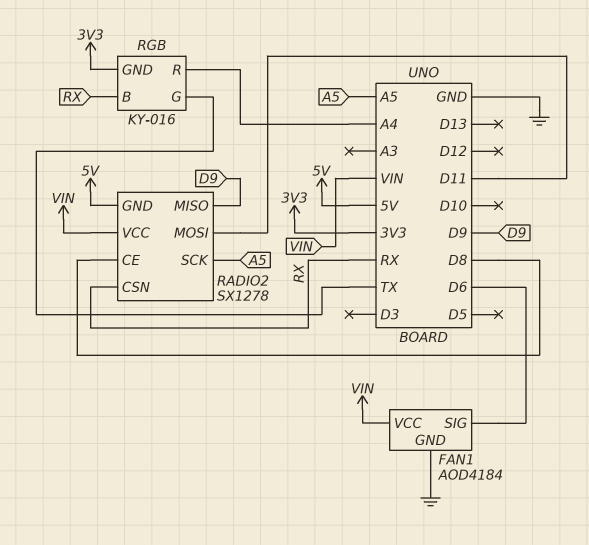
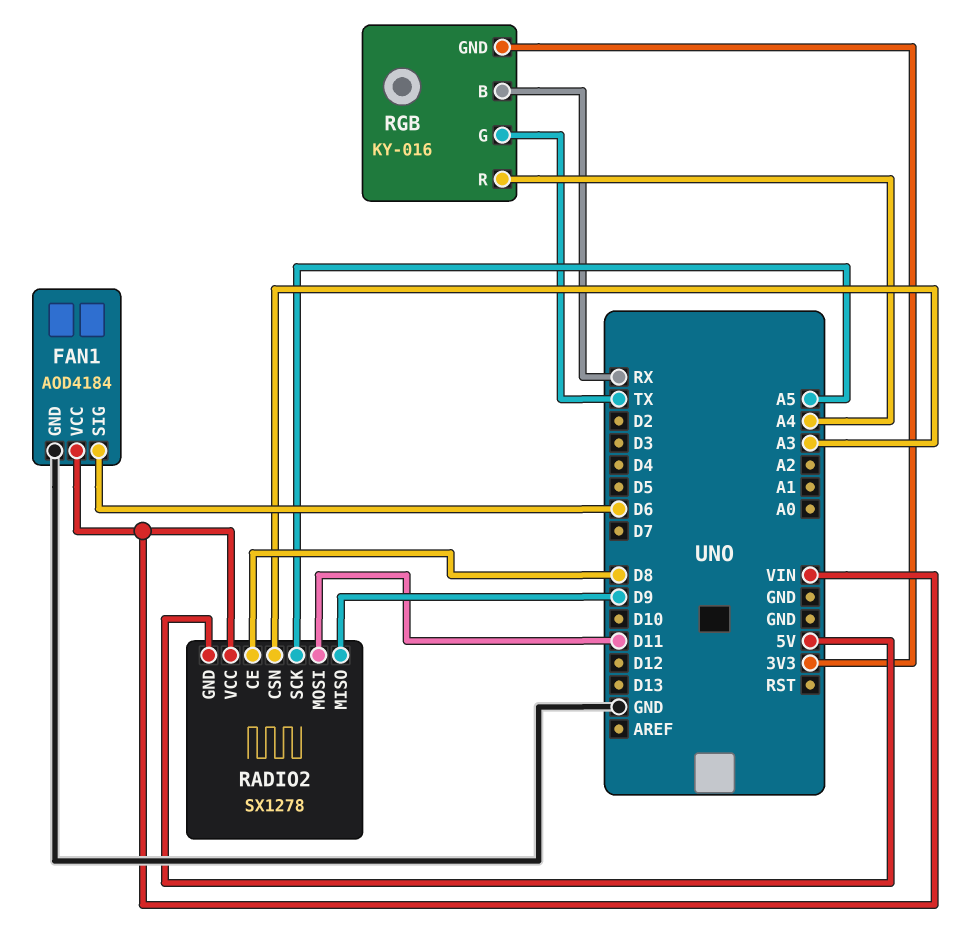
RADIO2 pin CSN: RX -> A3

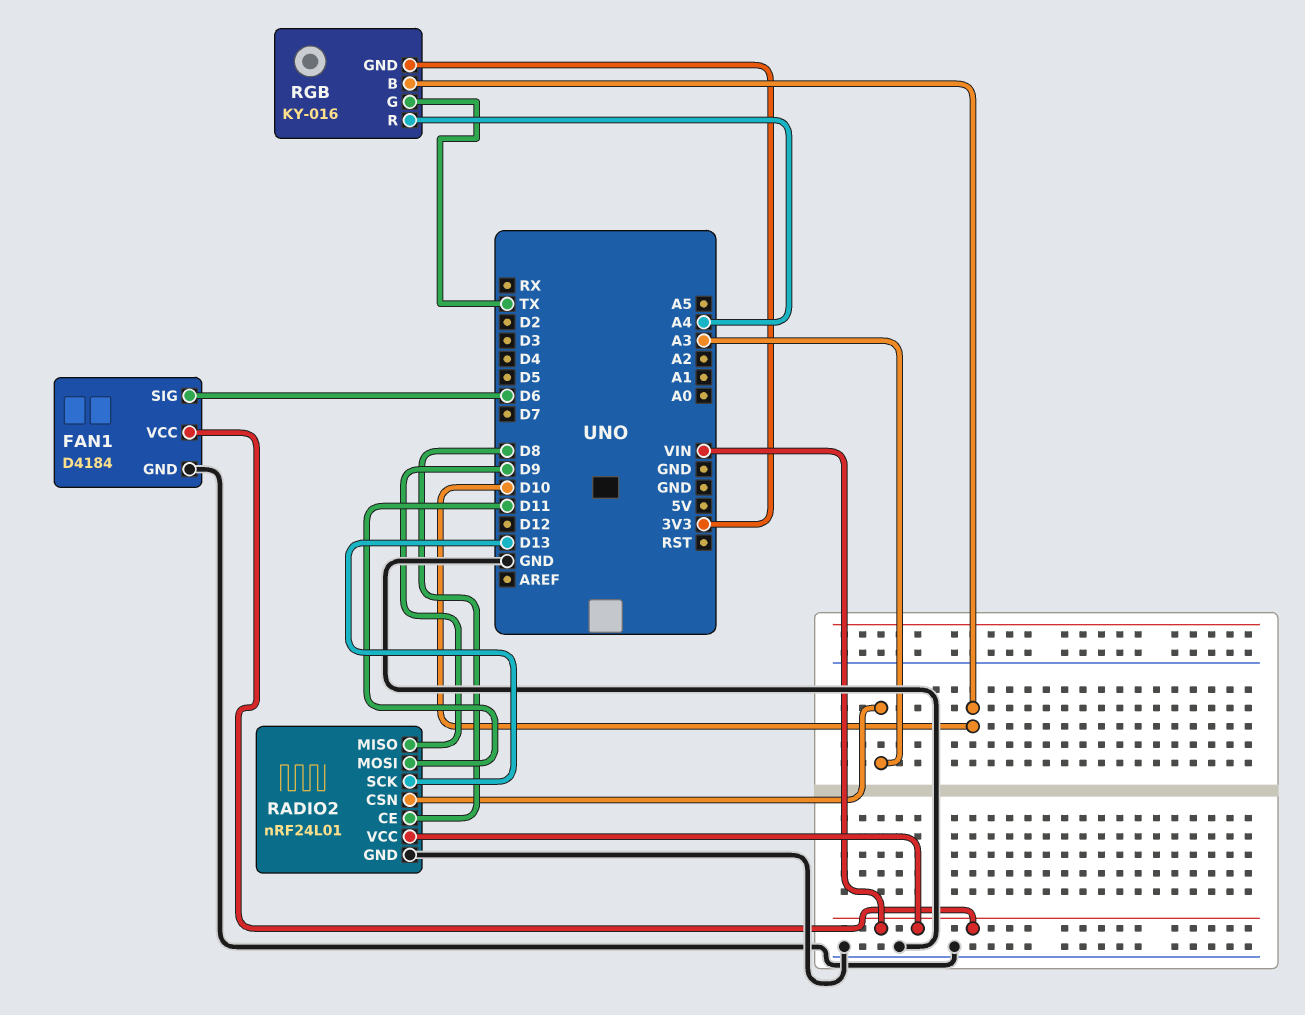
FAN1: AOD4184 -> D4184
RADIO2: SX1278 -> nRF24L01
RADIO2 pin GND: 5V -> GND
RADIO2 pin SCK: A5 -> D13
RGB pin B: RX -> D10

